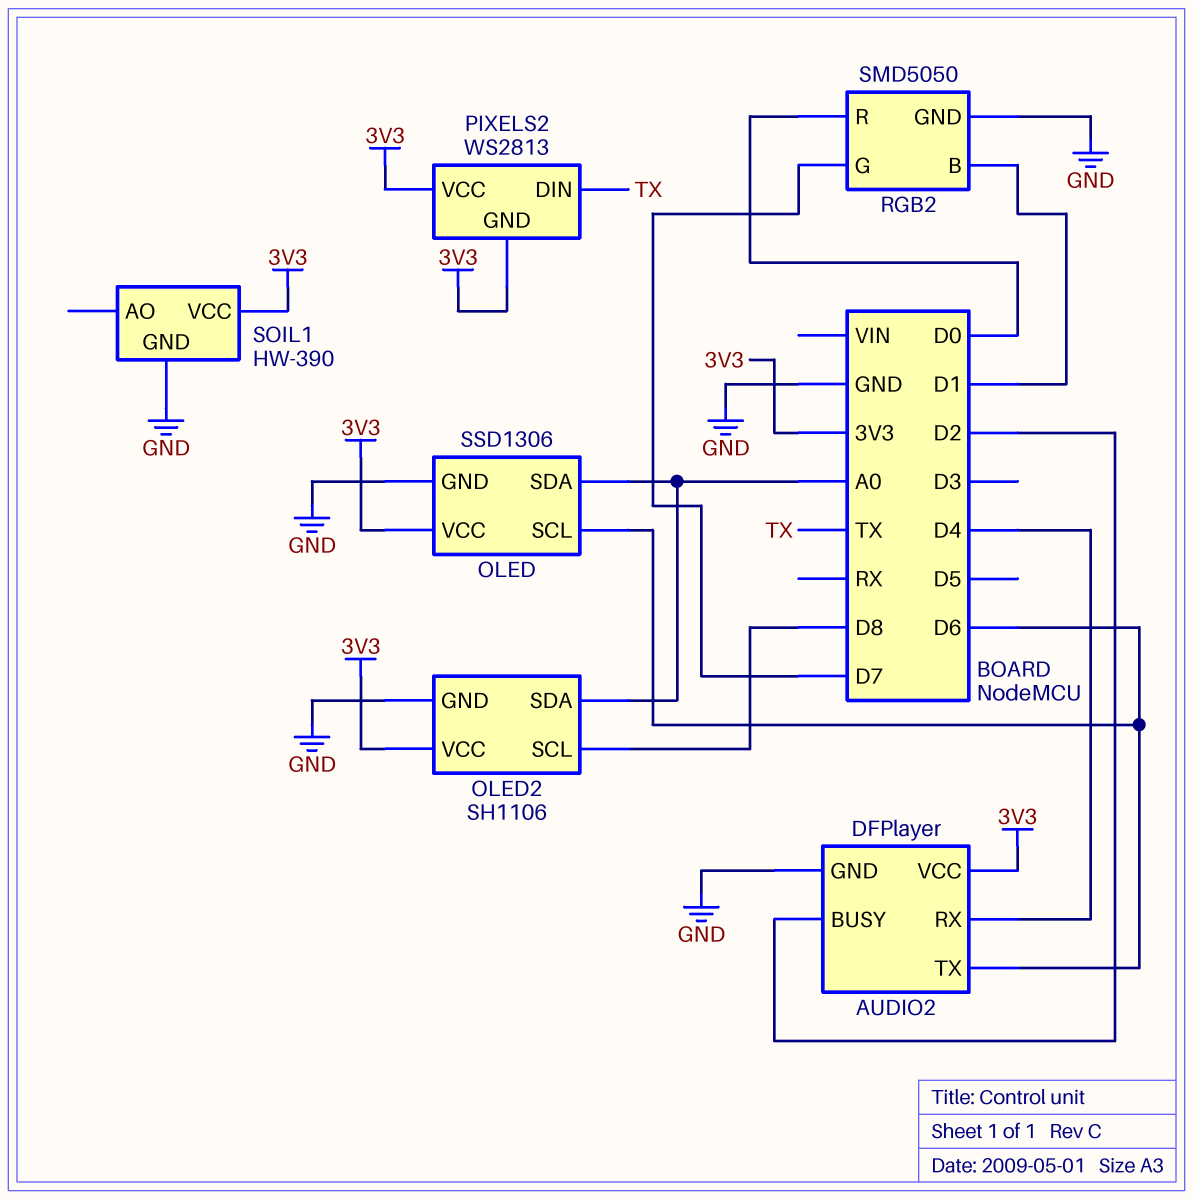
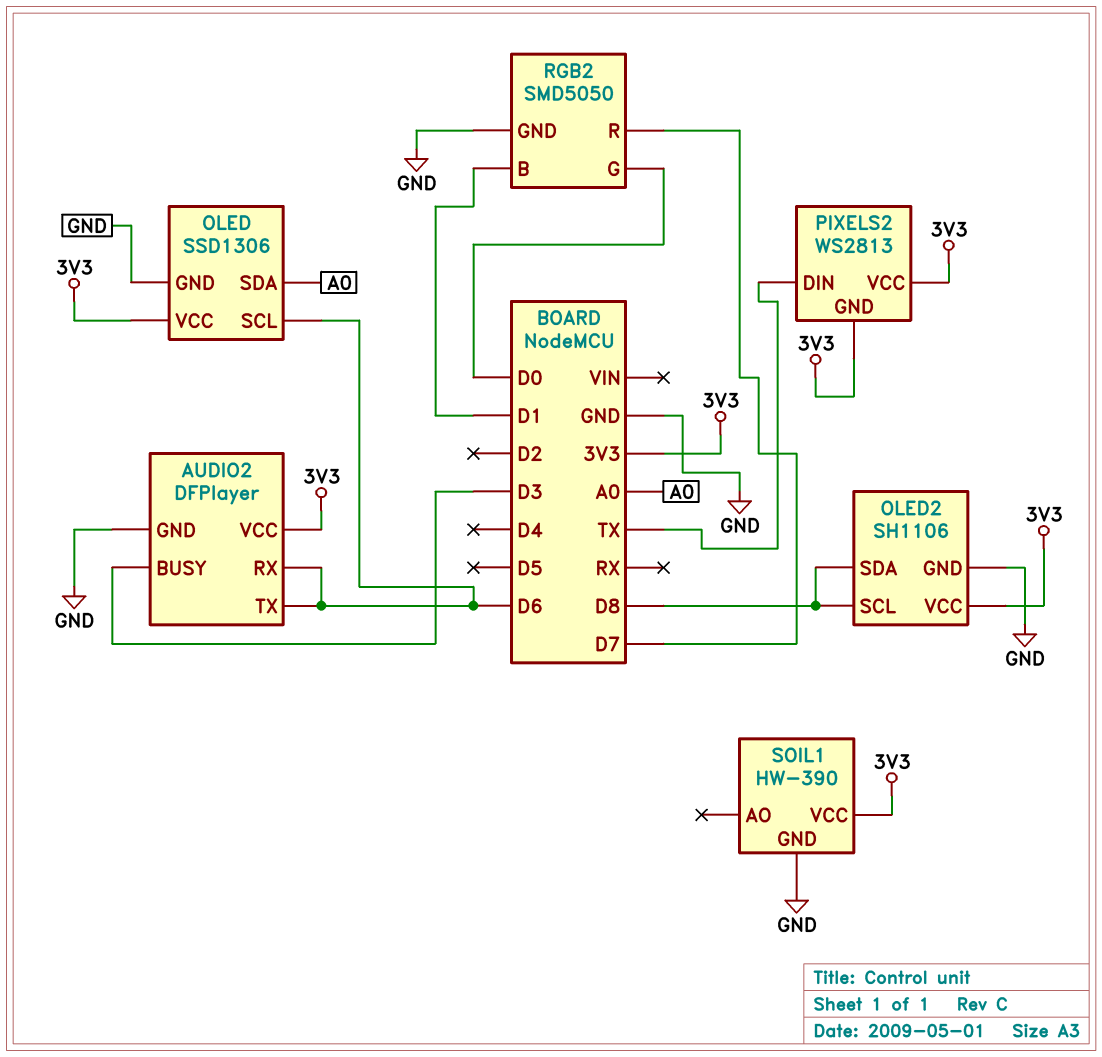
AUDIO2 pin BUSY: D2 -> D3
AUDIO2 pin RX: D4 -> D6
OLED2 pin SDA: A0 -> D8
RGB2 pin G: D7 -> D0
RGB2 pin R: D0 -> D7

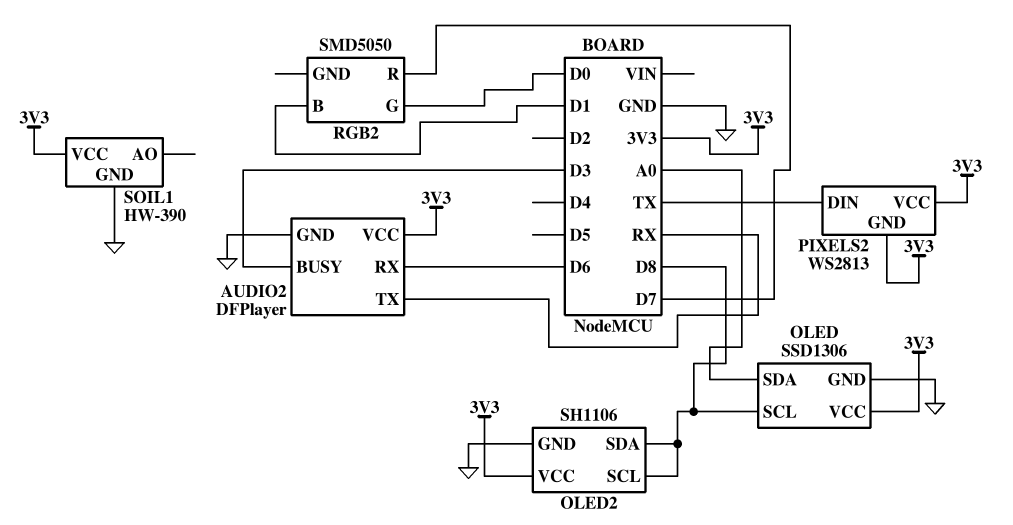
AUDIO2 pin TX: D6 -> RX
OLED pin SCL: D6 -> D8
RGB2 pin GND: GND -> none

